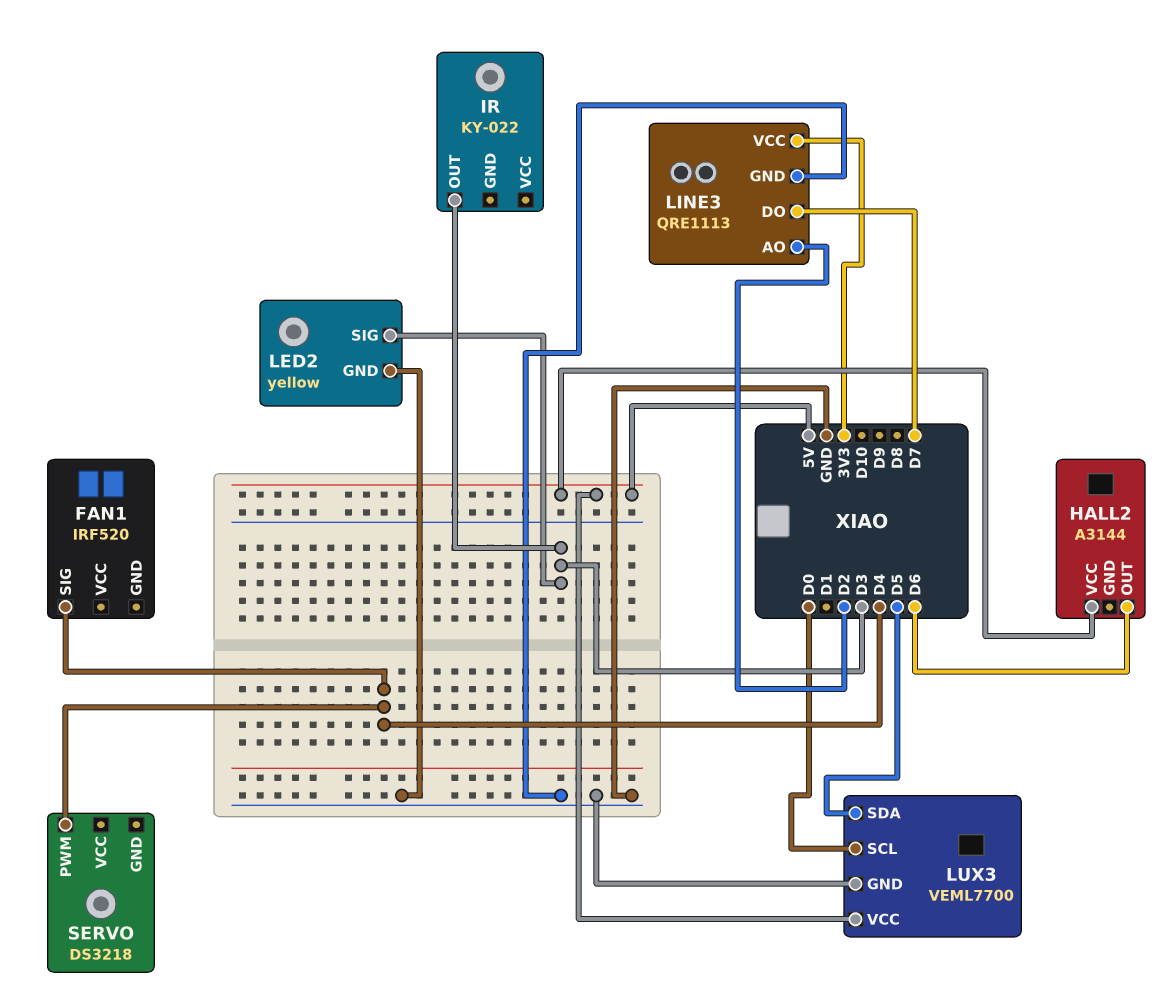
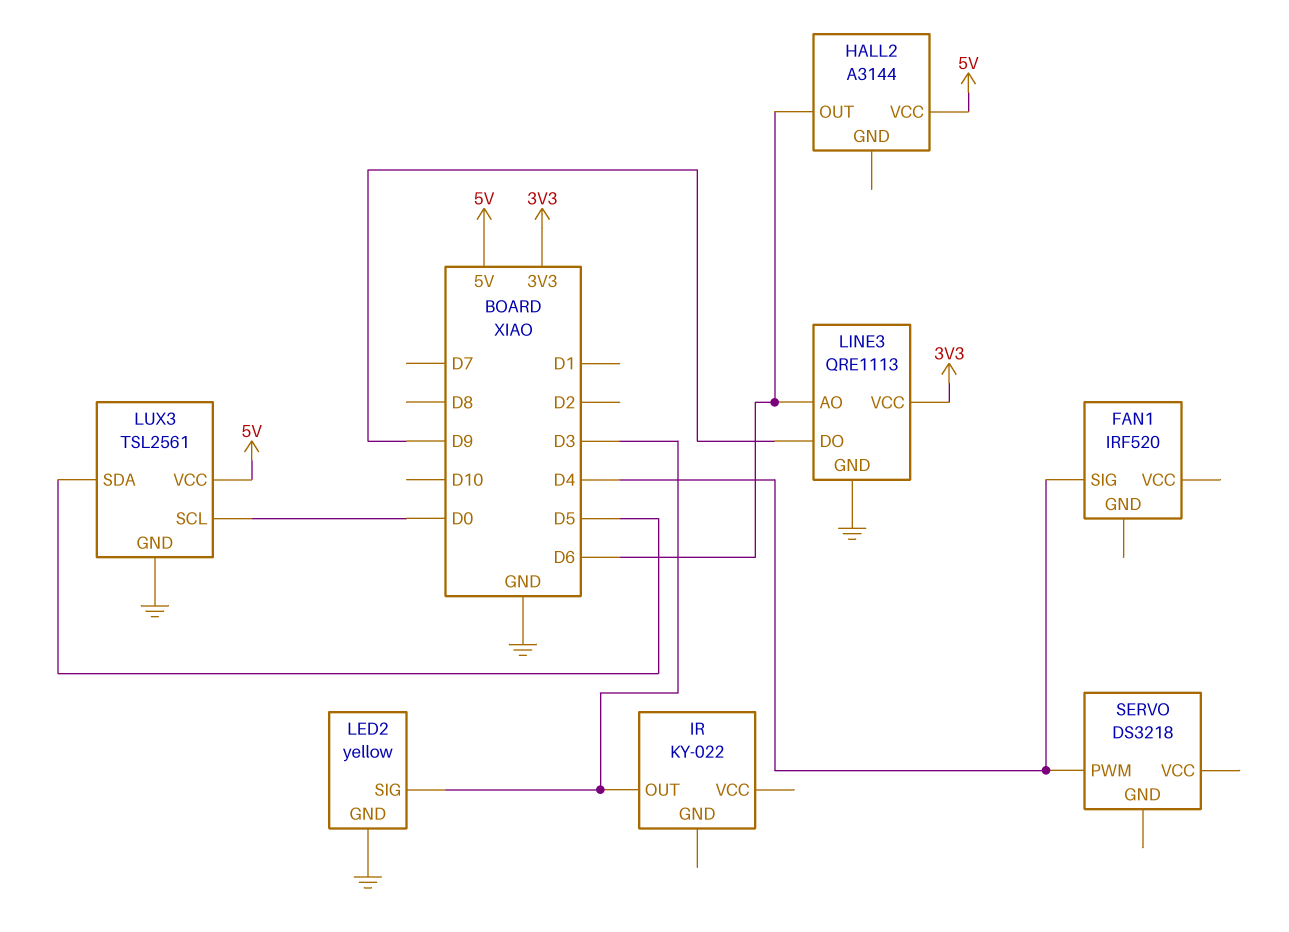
LINE3 pin AO: D2 -> D6
LINE3 pin DO: D7 -> D9
LUX3: VEML7700 -> TSL2561

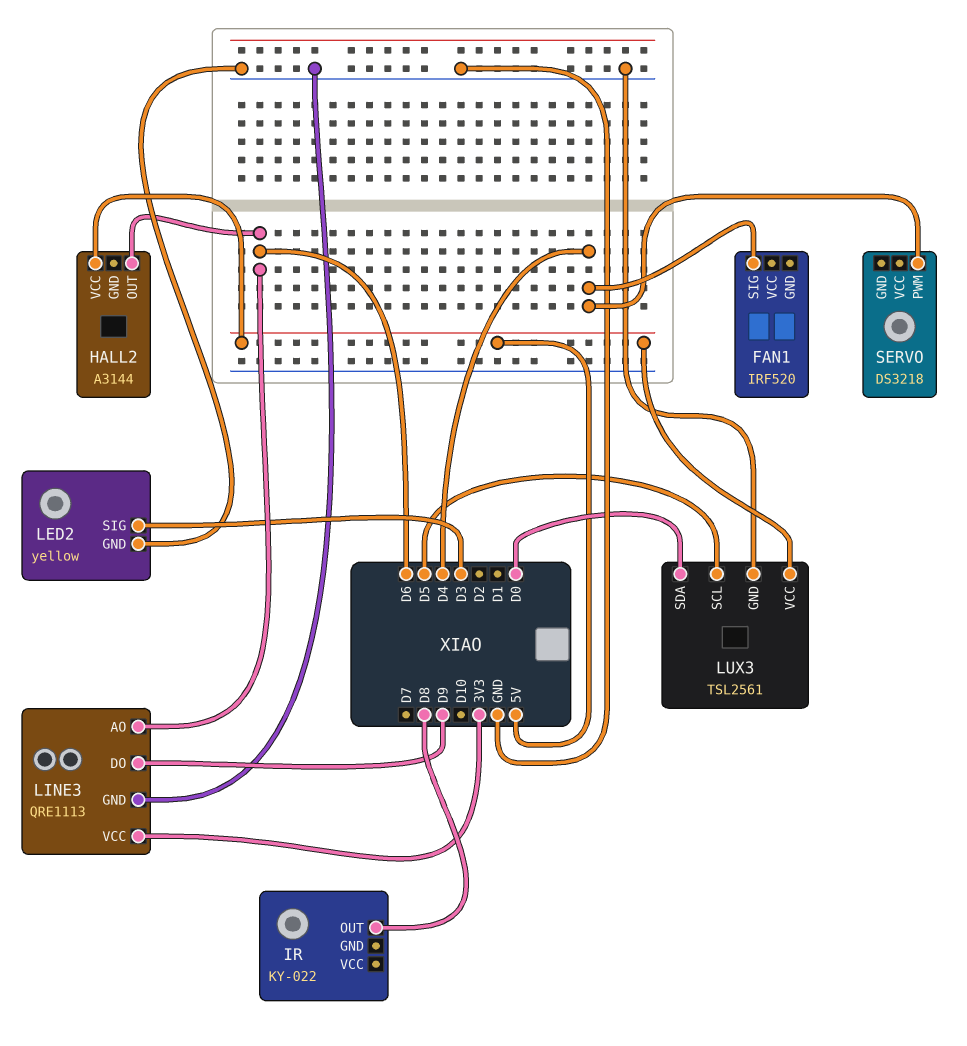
IR pin OUT: D3 -> D8
LUX3 pin SCL: D0 -> D5
LUX3 pin SDA: D5 -> D0

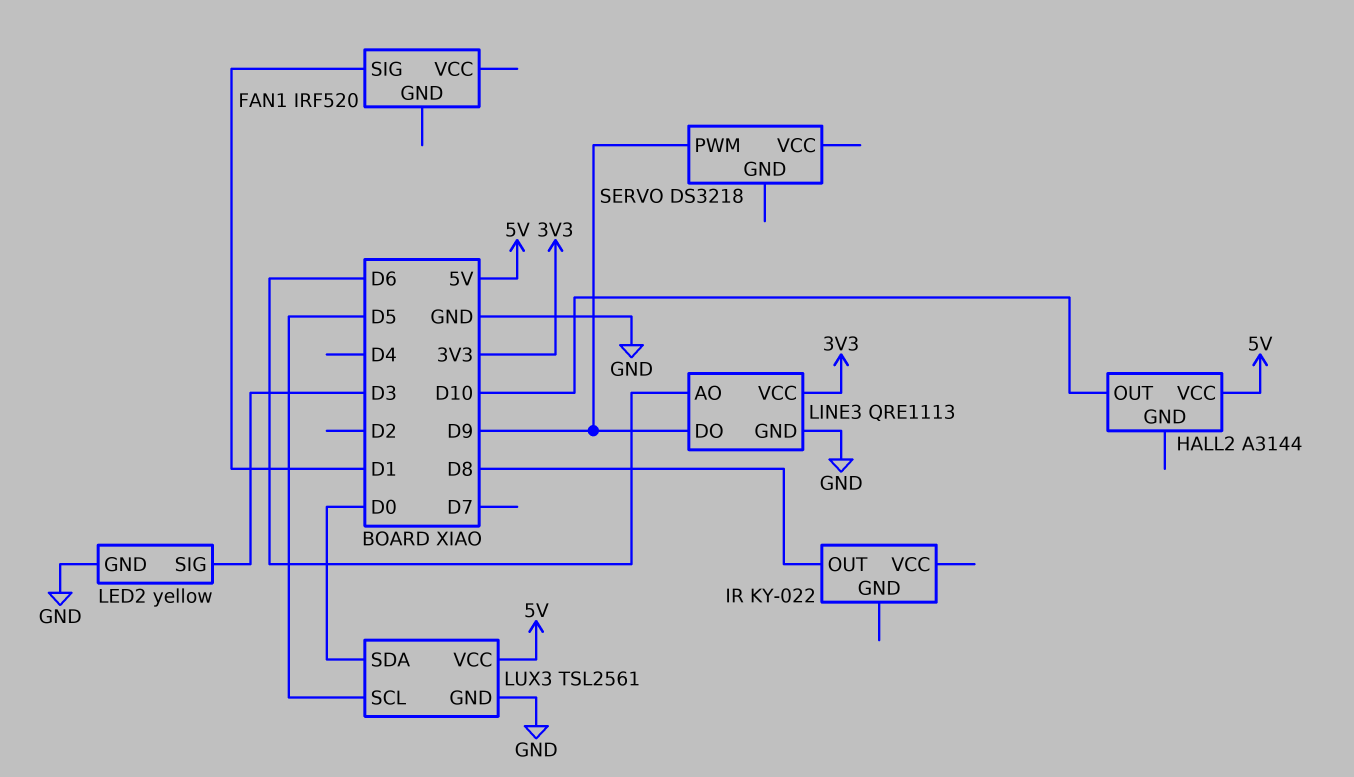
FAN1 pin SIG: D4 -> D1
HALL2 pin OUT: D6 -> D10
SERVO pin PWM: D4 -> D9

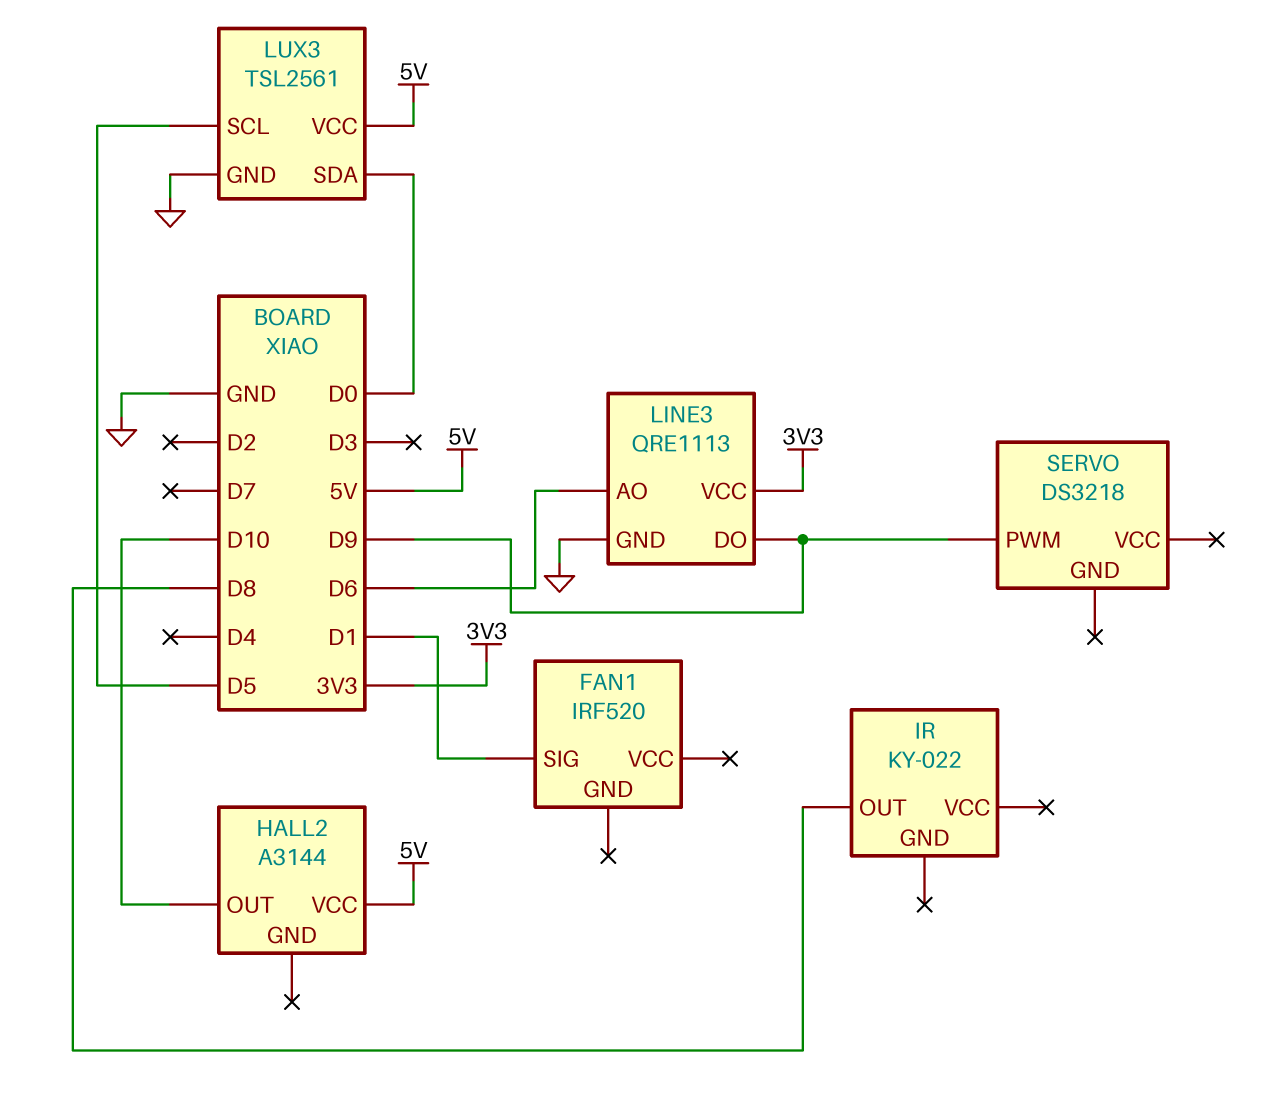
LED2: yellow -> none
LED2 pin GND: GND -> none
LED2 pin SIG: D3 -> none

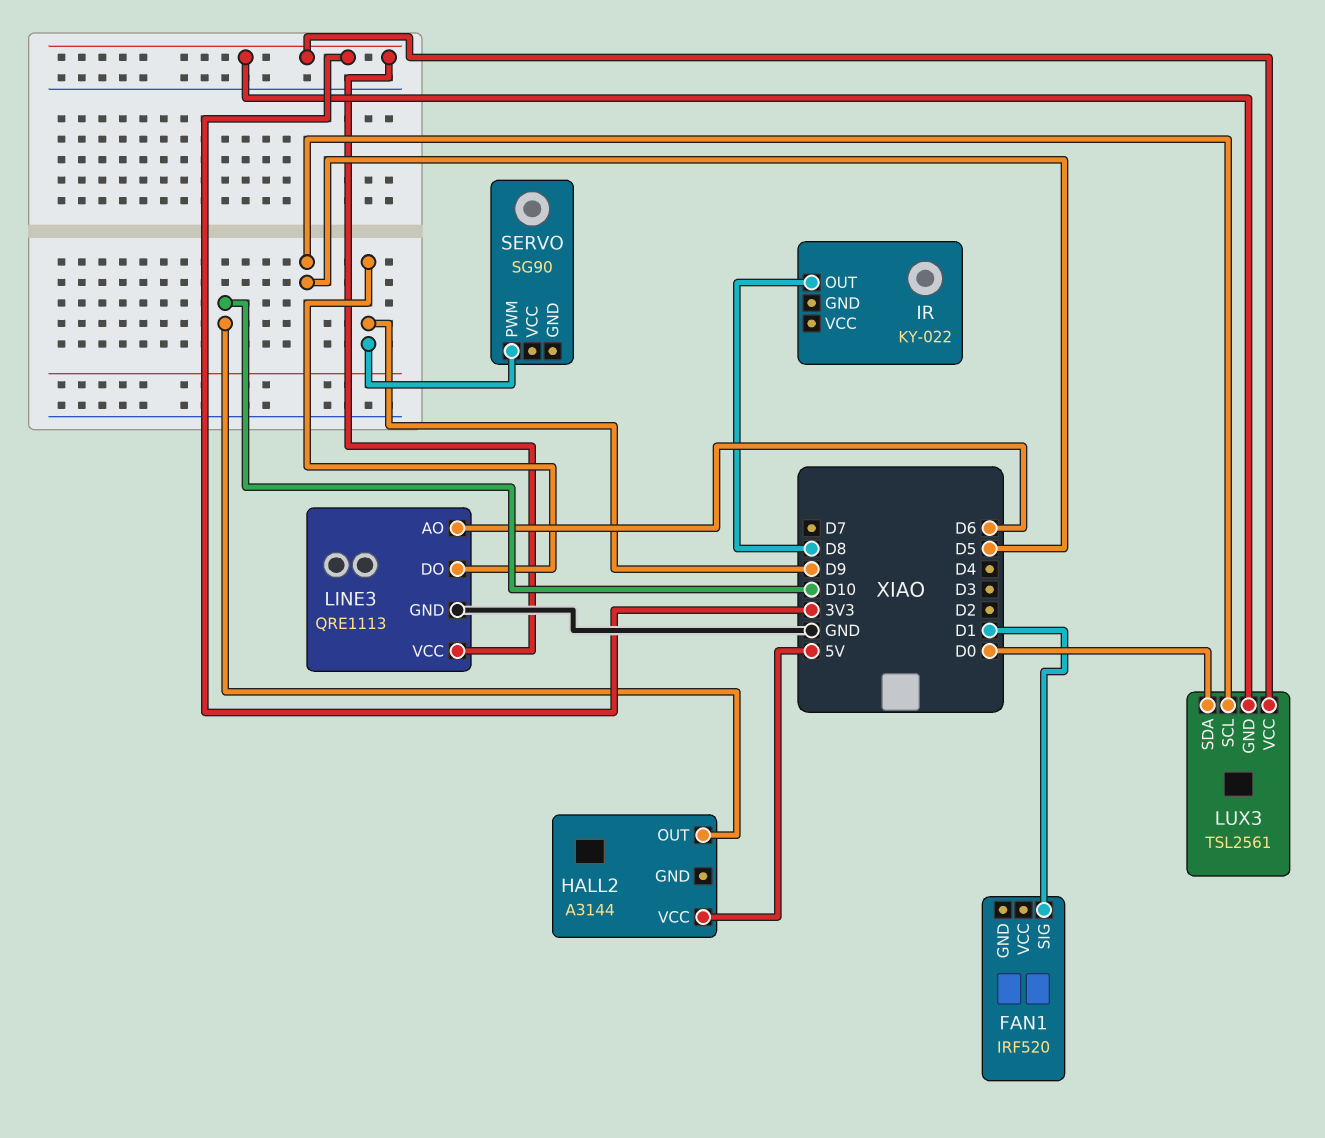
LUX3 pin GND: GND -> 3V3
LUX3 pin VCC: 5V -> 3V3
SERVO: DS3218 -> SG90

